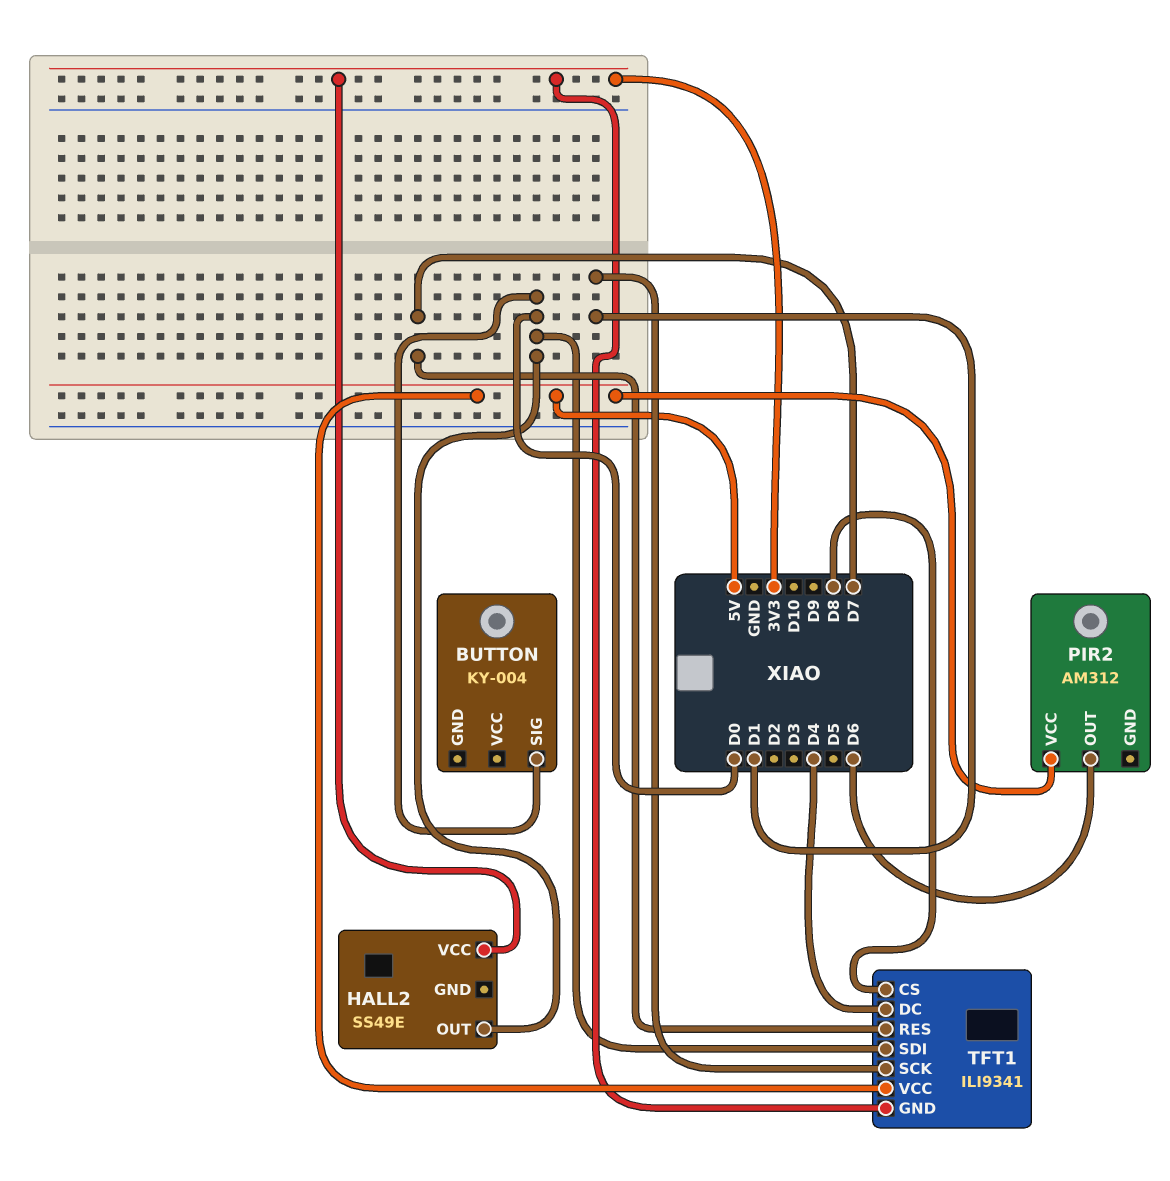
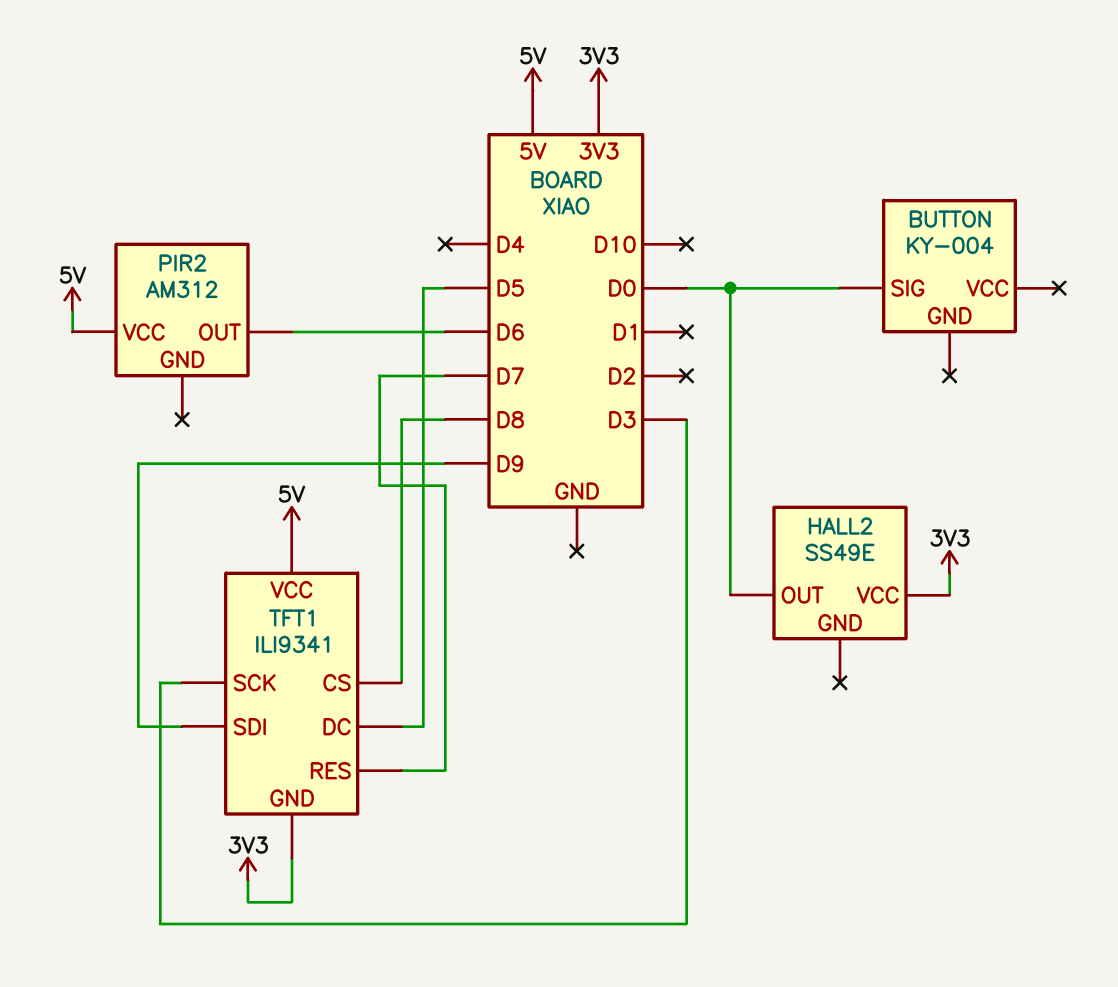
TFT1 pin DC: D4 -> D5
TFT1 pin SCK: D1 -> D3
TFT1 pin SDI: D0 -> D9

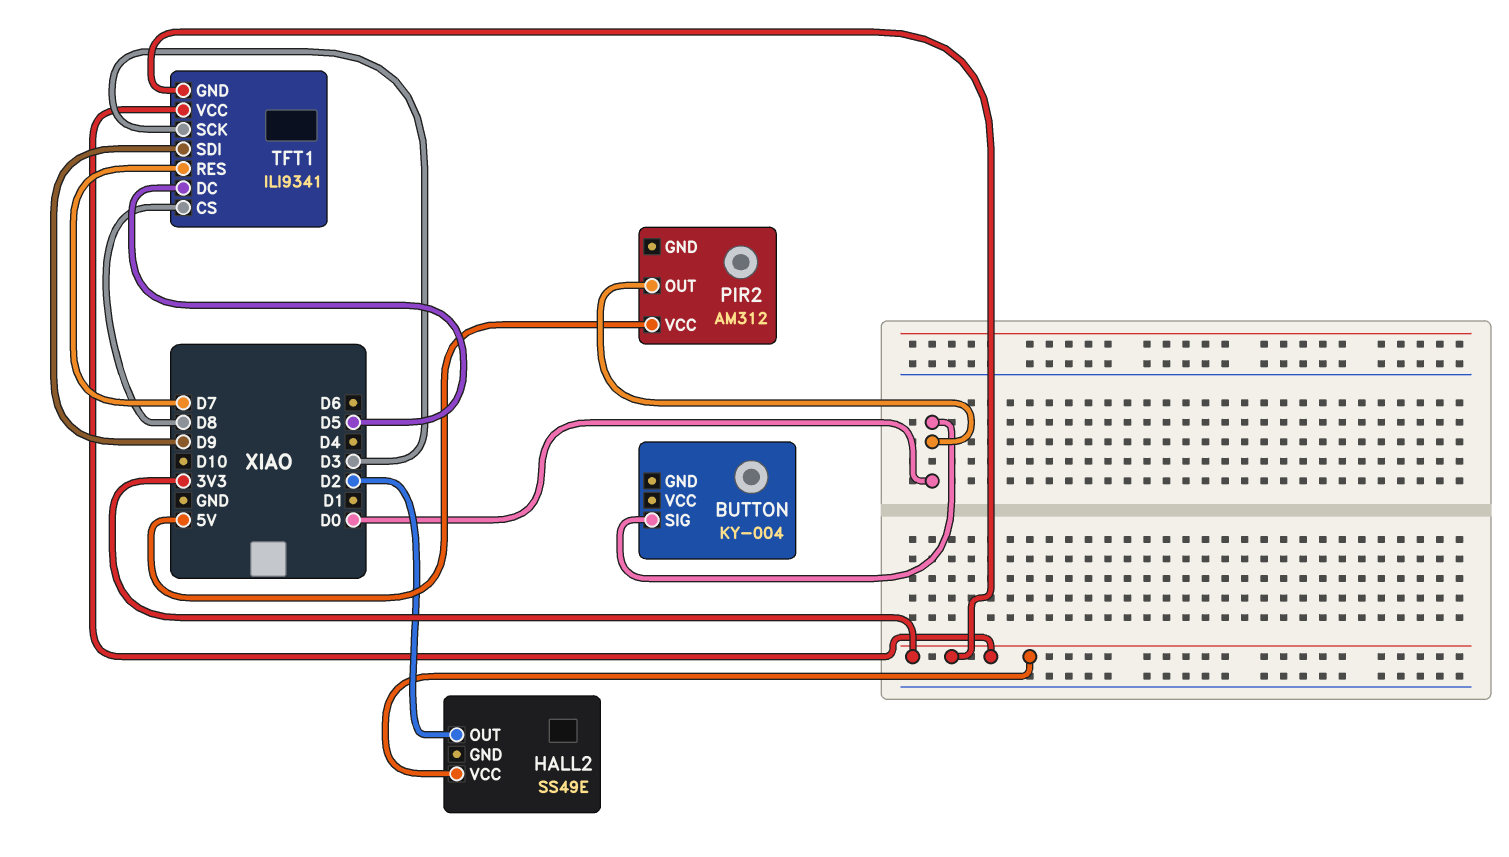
HALL2 pin OUT: D0 -> D2
PIR2 pin OUT: D6 -> D0
TFT1 pin VCC: 5V -> 3V3

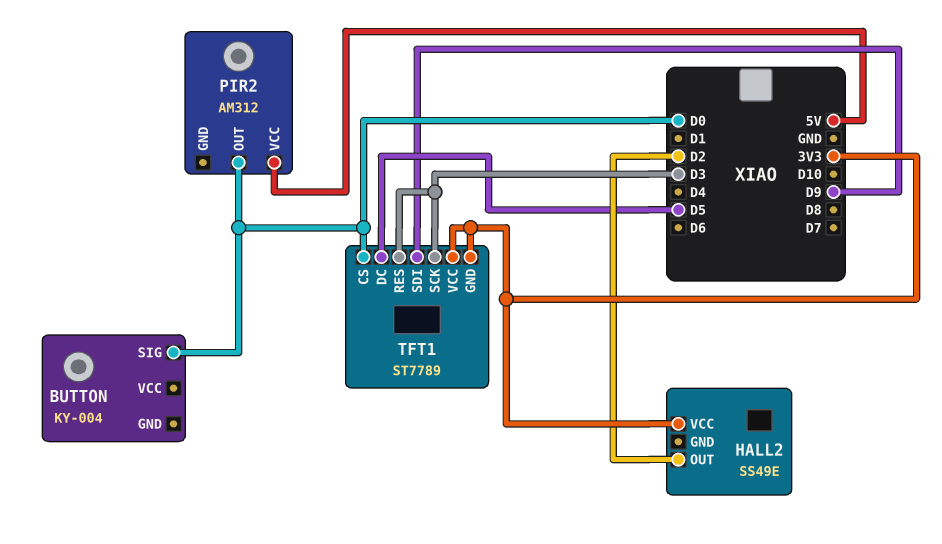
TFT1: ILI9341 -> ST7789
TFT1 pin CS: D8 -> D0
TFT1 pin RES: D7 -> D3

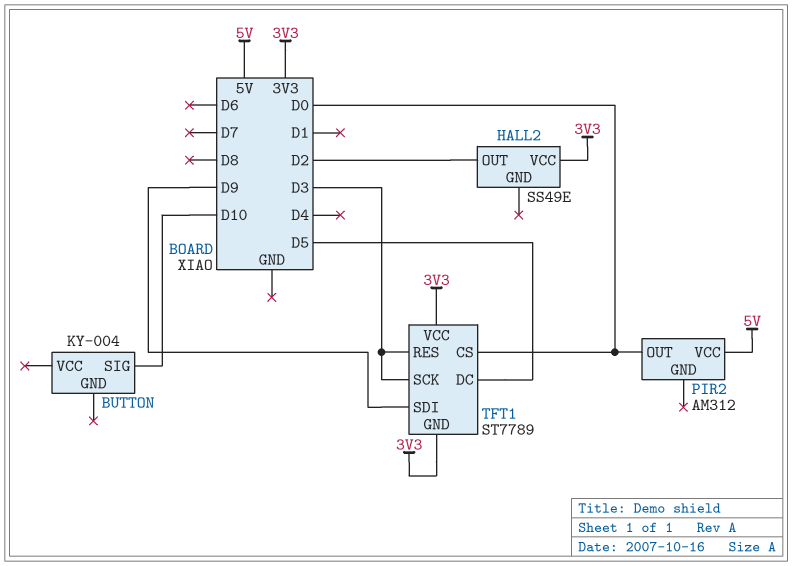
BUTTON pin SIG: D0 -> D10

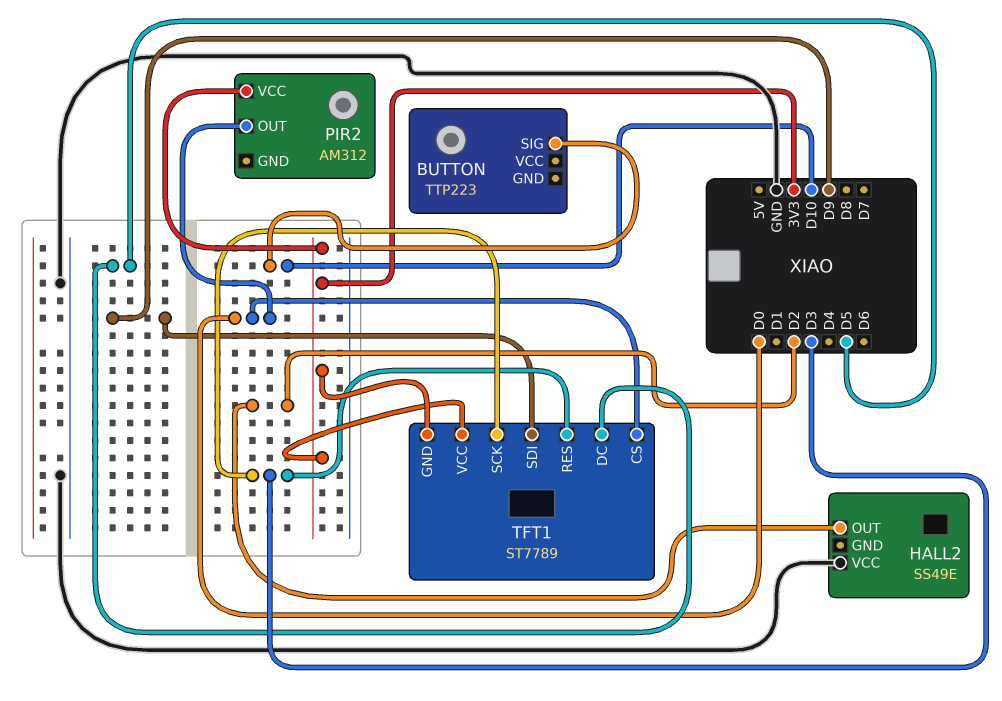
BUTTON: KY-004 -> TTP223
HALL2 pin VCC: 3V3 -> GND
PIR2 pin VCC: 5V -> 3V3

